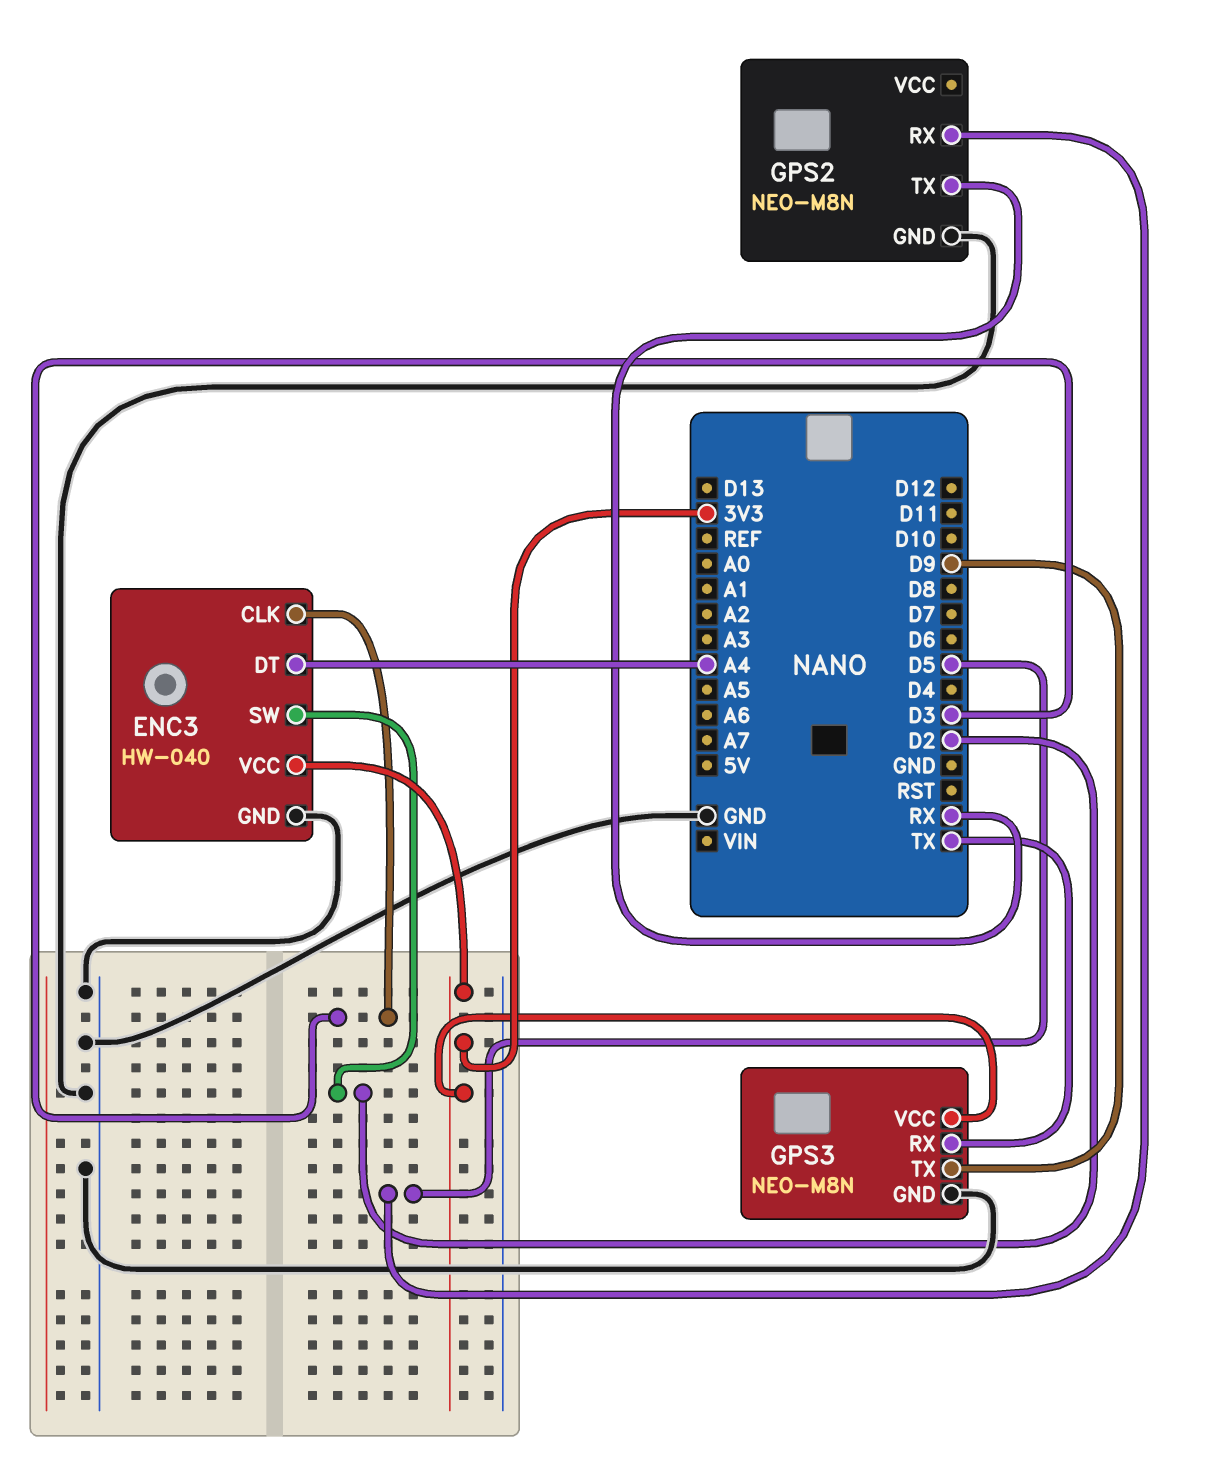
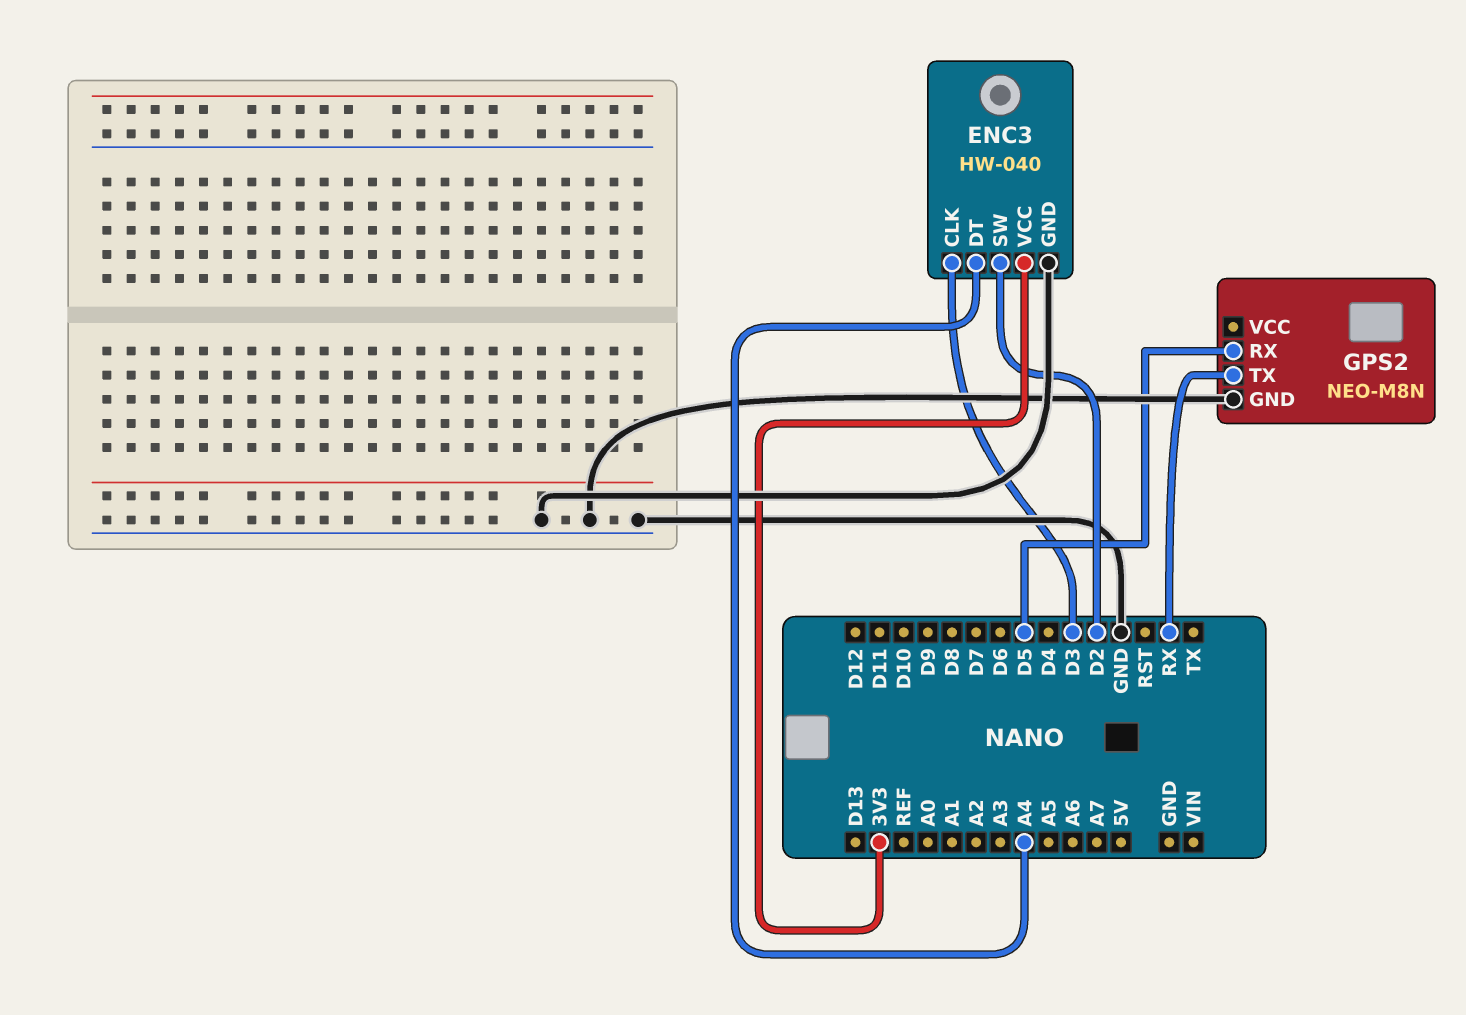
GPS3: NEO-M8N -> none
GPS3 pin GND: GND -> none
GPS3 pin RX: TX -> none
GPS3 pin TX: D9 -> none
GPS3 pin VCC: 3V3 -> none

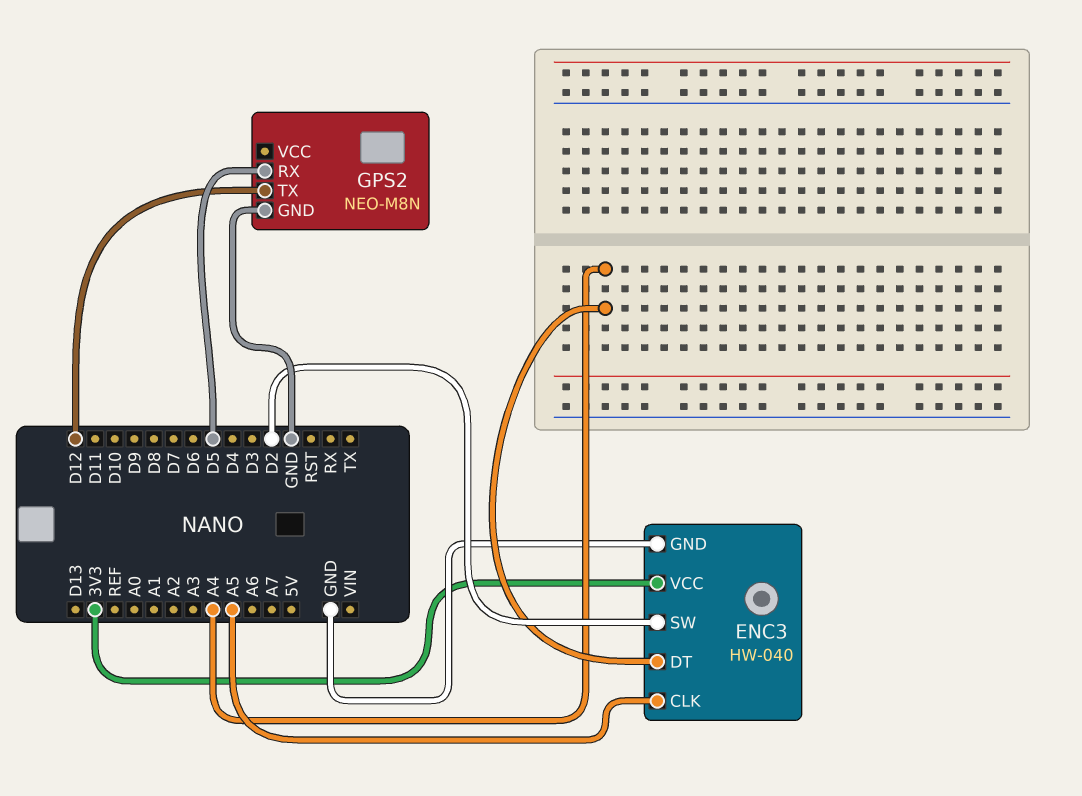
ENC3 pin CLK: D3 -> A5
GPS2 pin TX: RX -> D12

